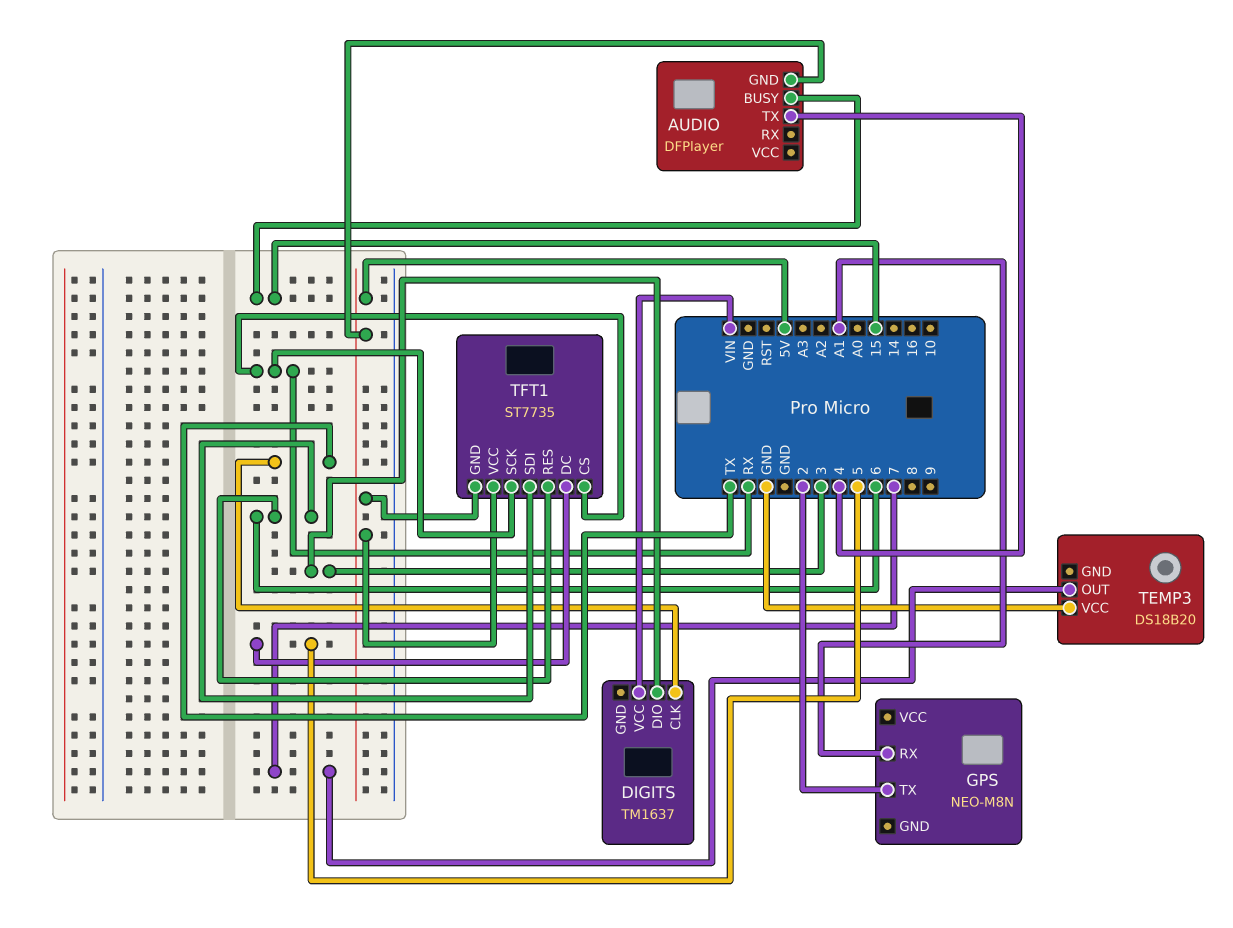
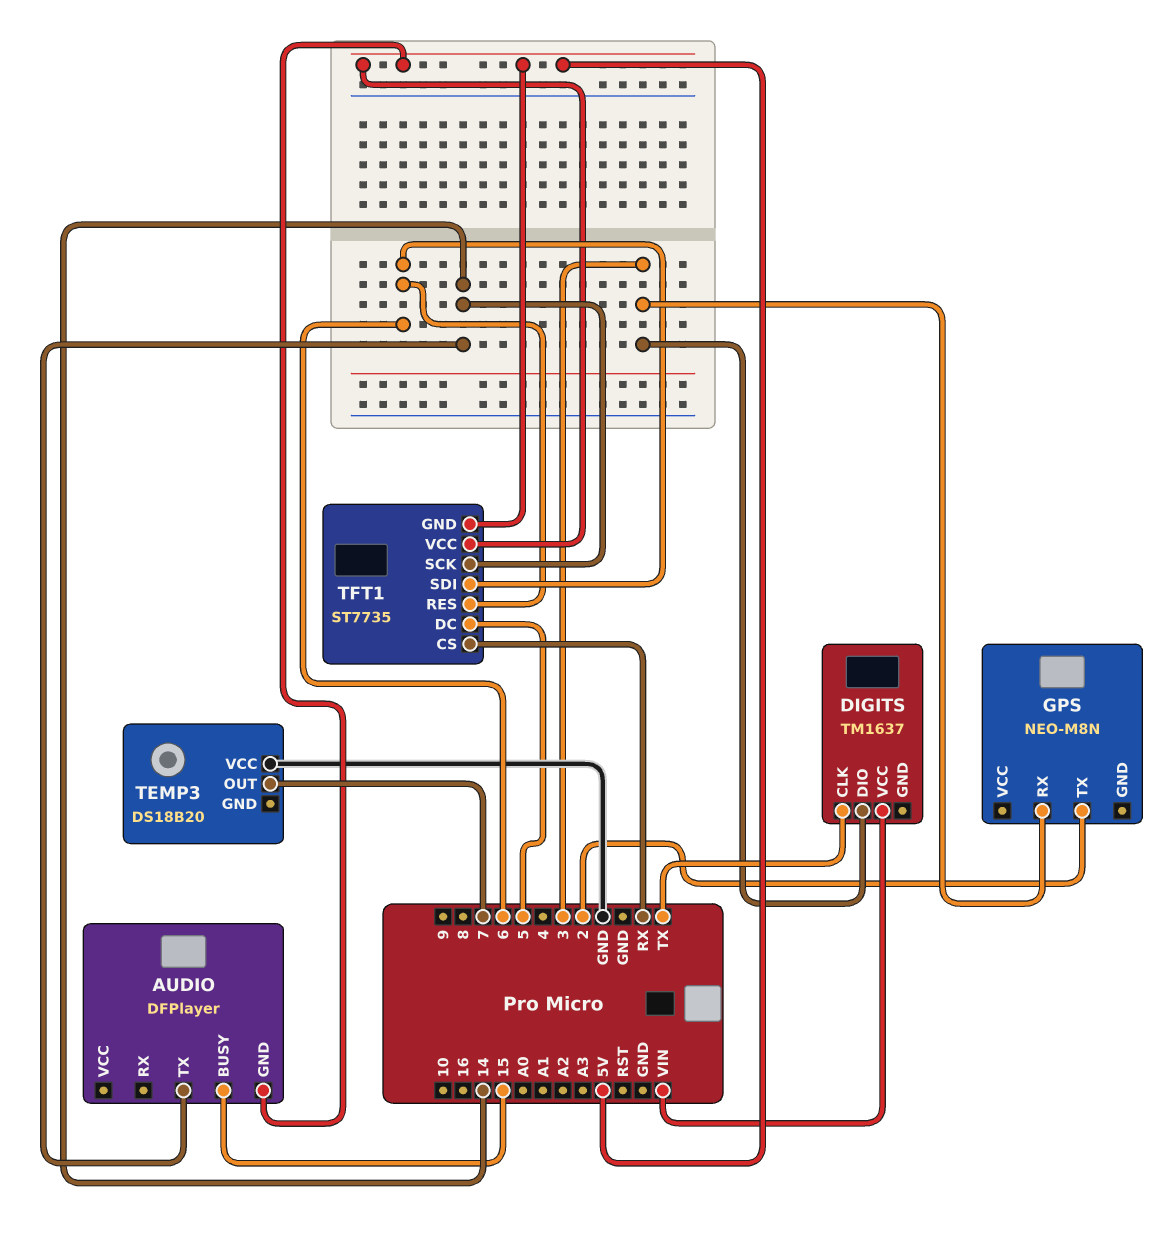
AUDIO pin TX: 4 -> 14
GPS pin RX: A1 -> 3
TFT1 pin SCK: RX -> 14

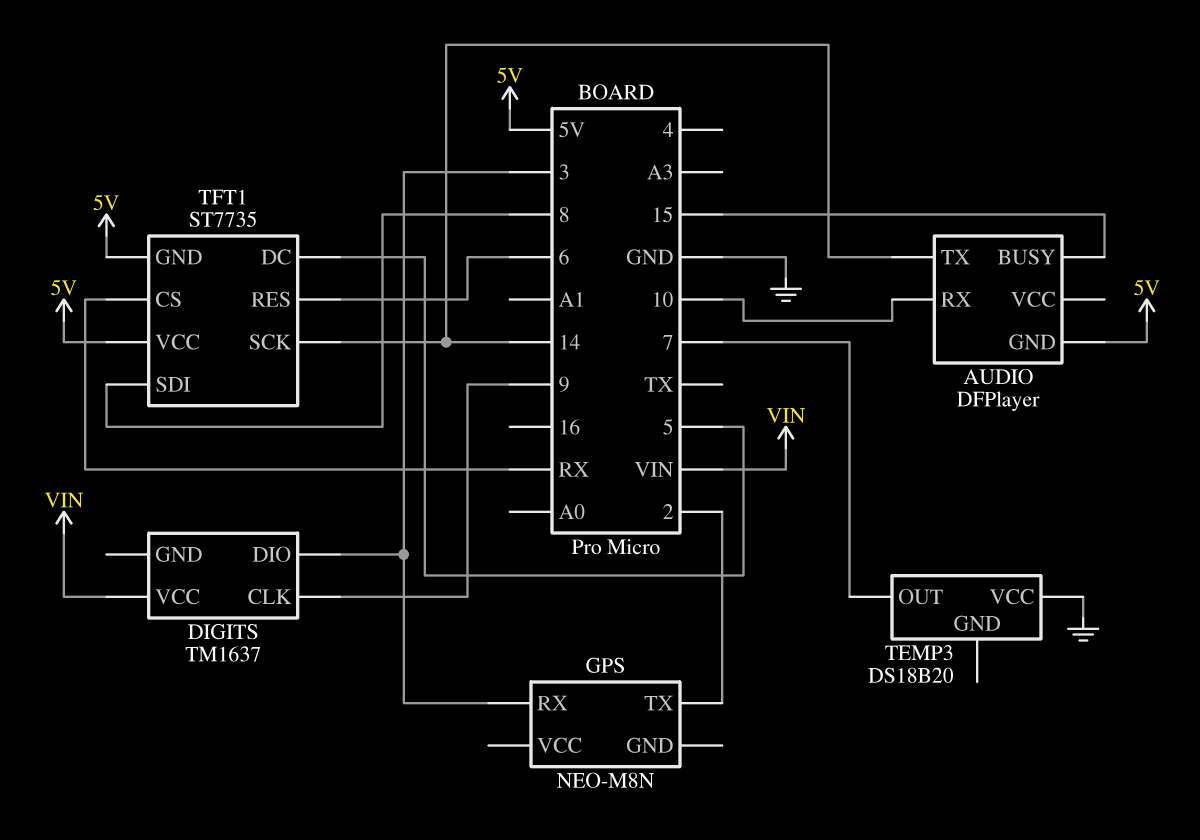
AUDIO pin RX: none -> 10
DIGITS pin CLK: TX -> 9
TFT1 pin SDI: 6 -> 8

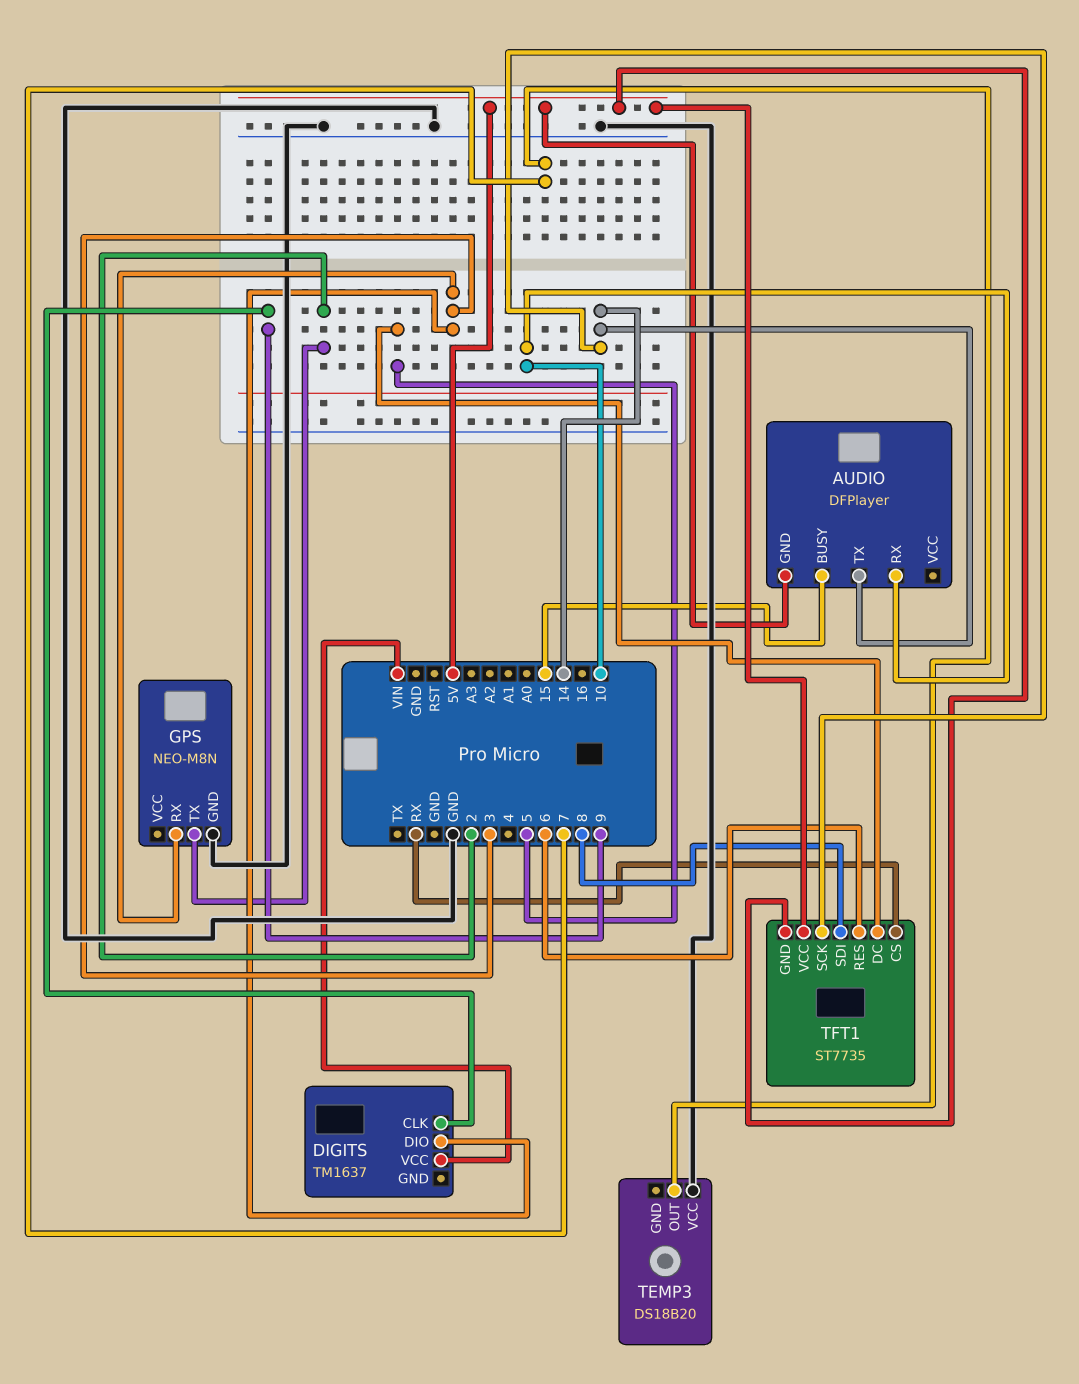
GPS pin GND: none -> GND

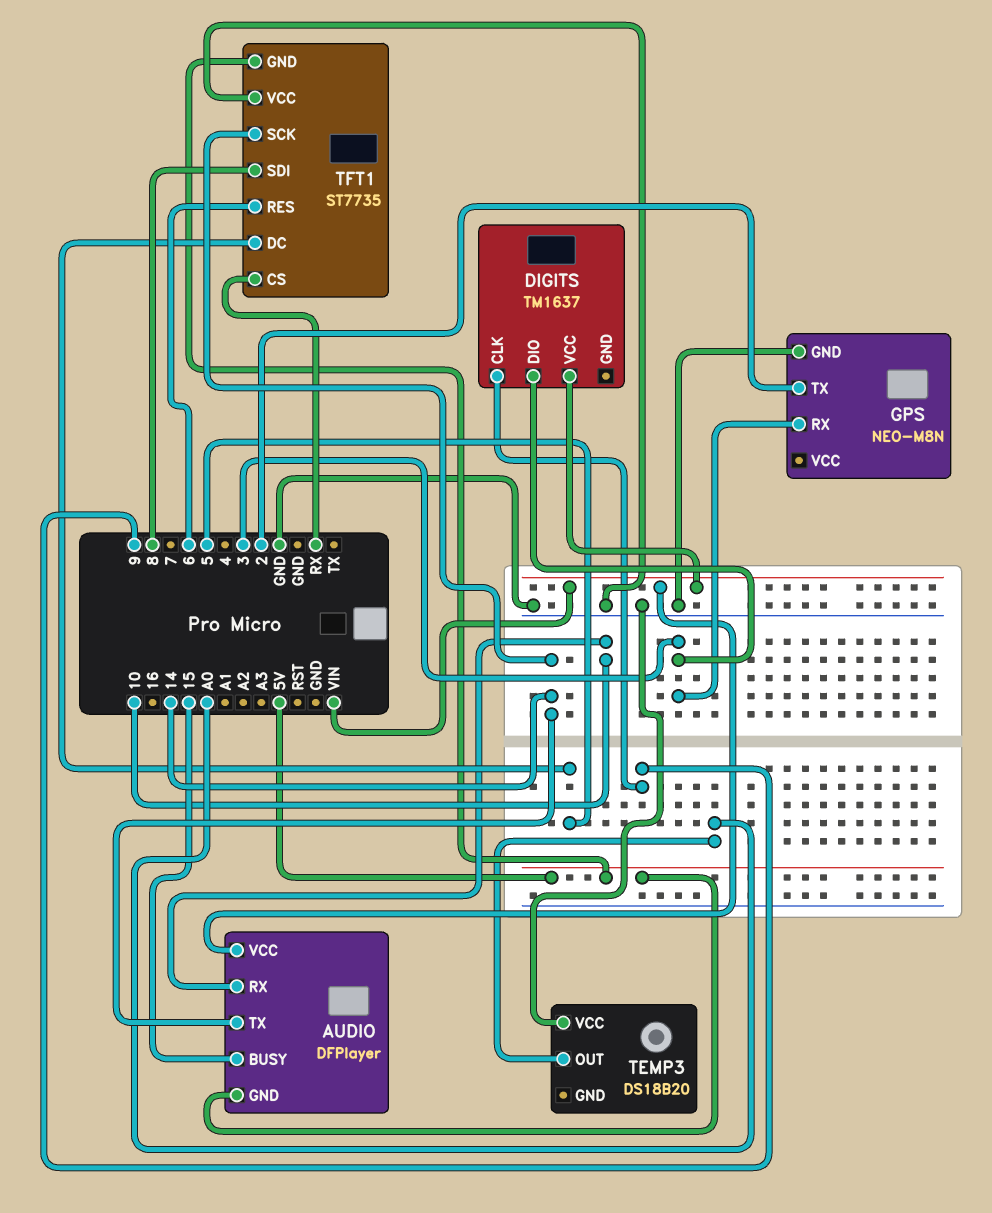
AUDIO pin VCC: none -> VIN
TEMP3 pin OUT: 7 -> A0
TFT1 pin VCC: 5V -> GND

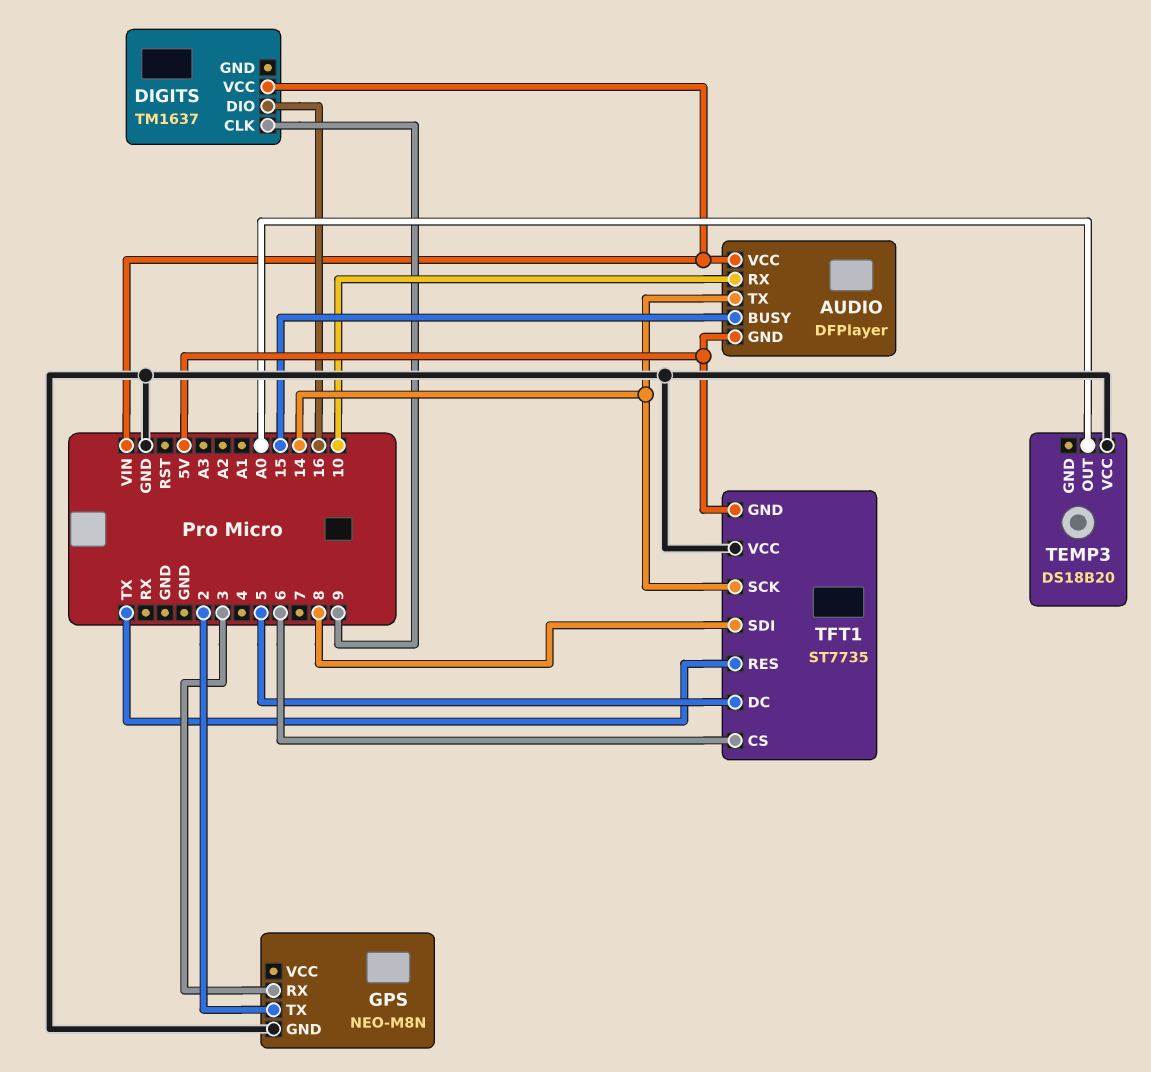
DIGITS pin DIO: 3 -> 16
TFT1 pin CS: RX -> 6
TFT1 pin RES: 6 -> TX

